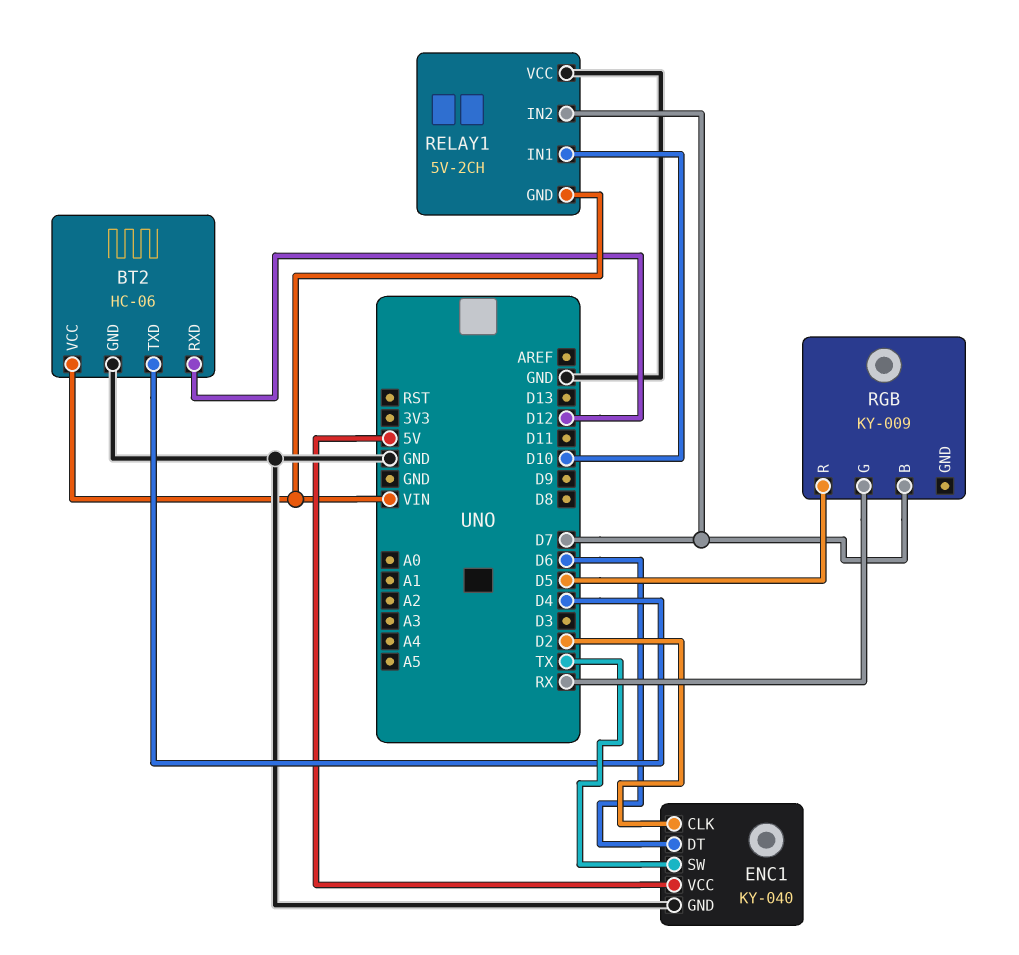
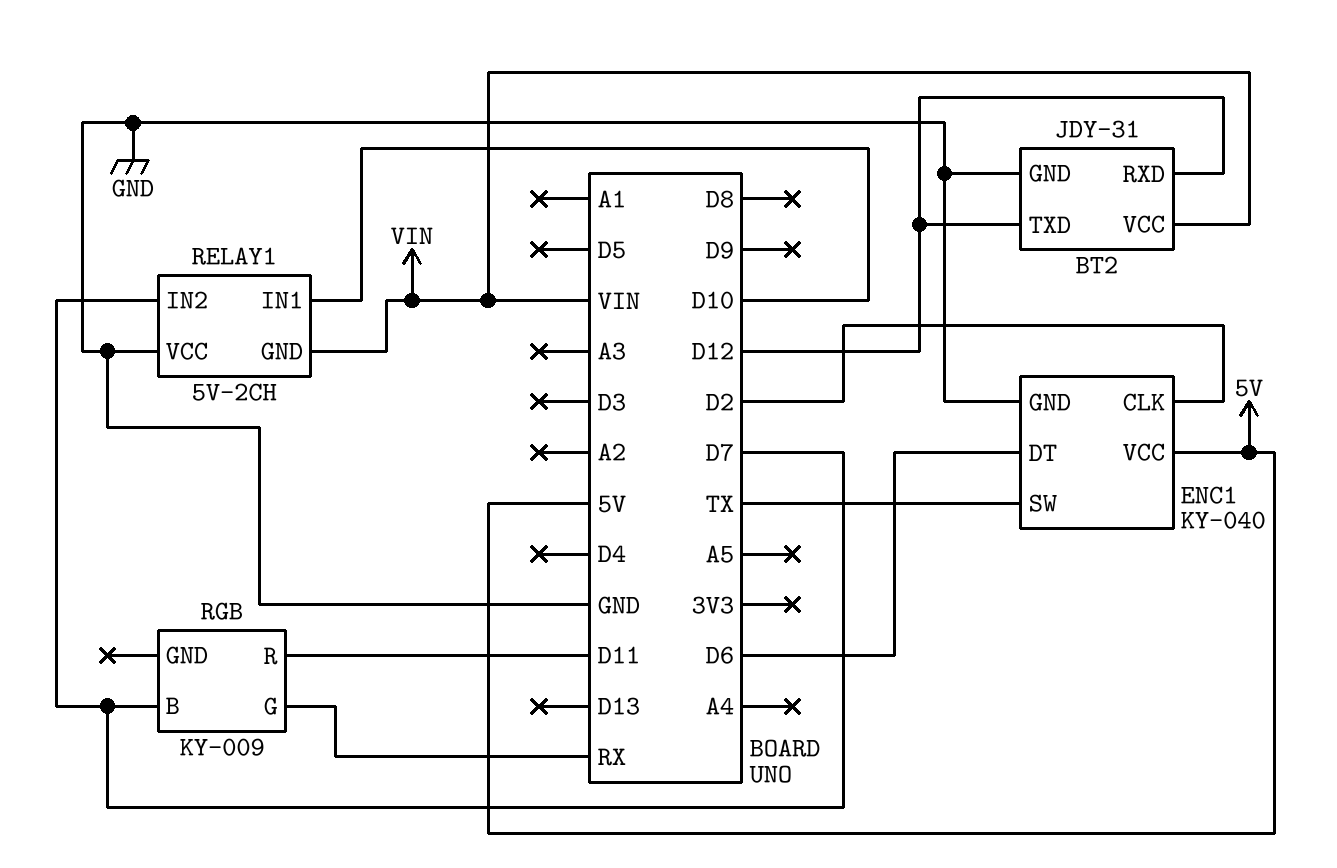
BT2: HC-06 -> JDY-31
BT2 pin TXD: D4 -> D12
RGB pin R: D5 -> D11

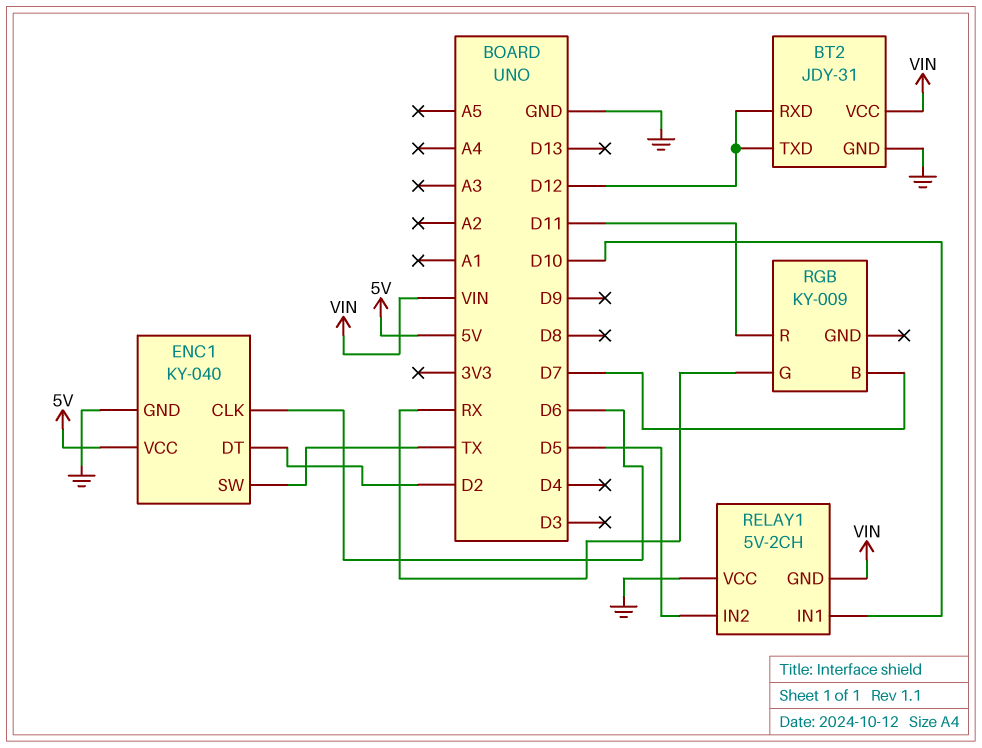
ENC1 pin CLK: D2 -> D6
ENC1 pin DT: D6 -> D2
RELAY1 pin IN2: D7 -> D5

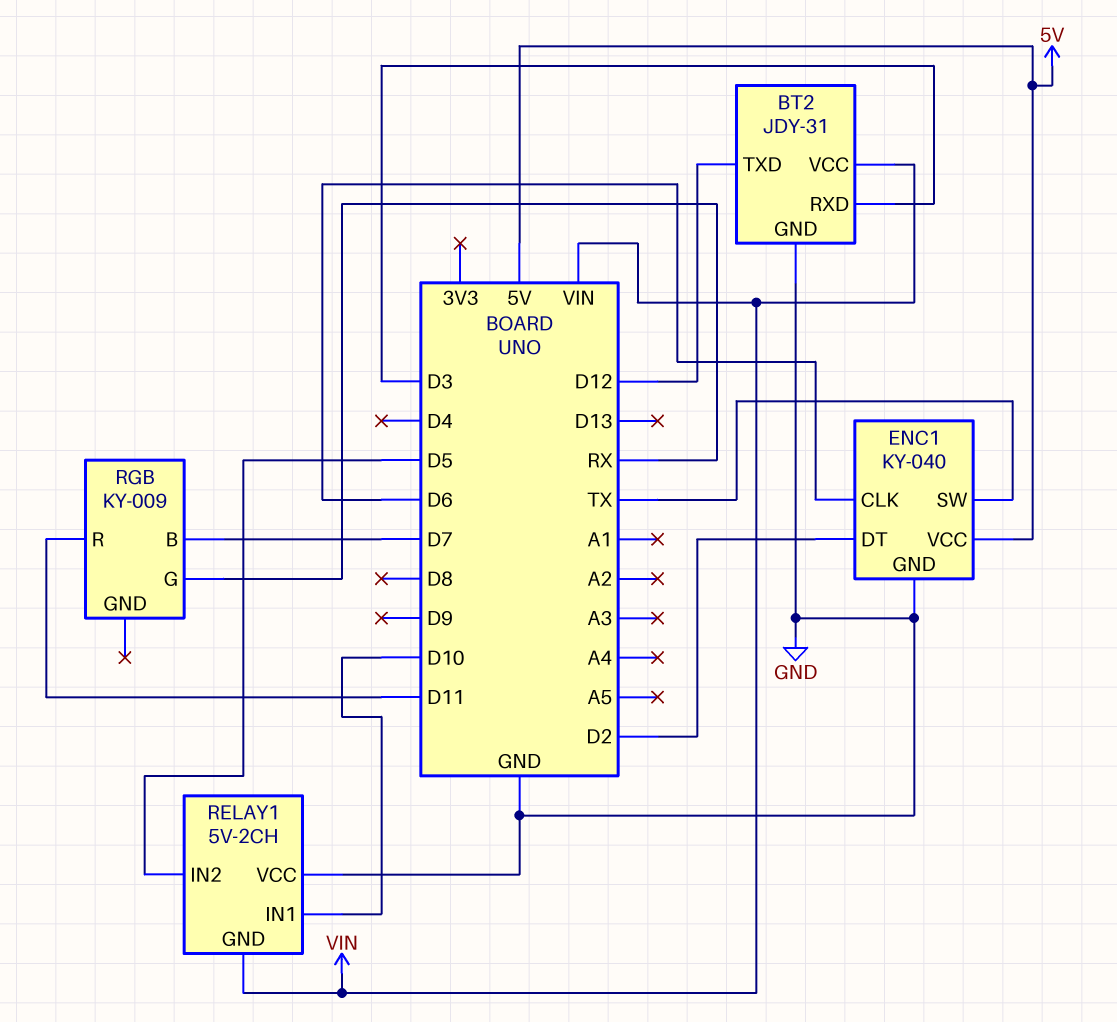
BT2 pin RXD: D12 -> D3

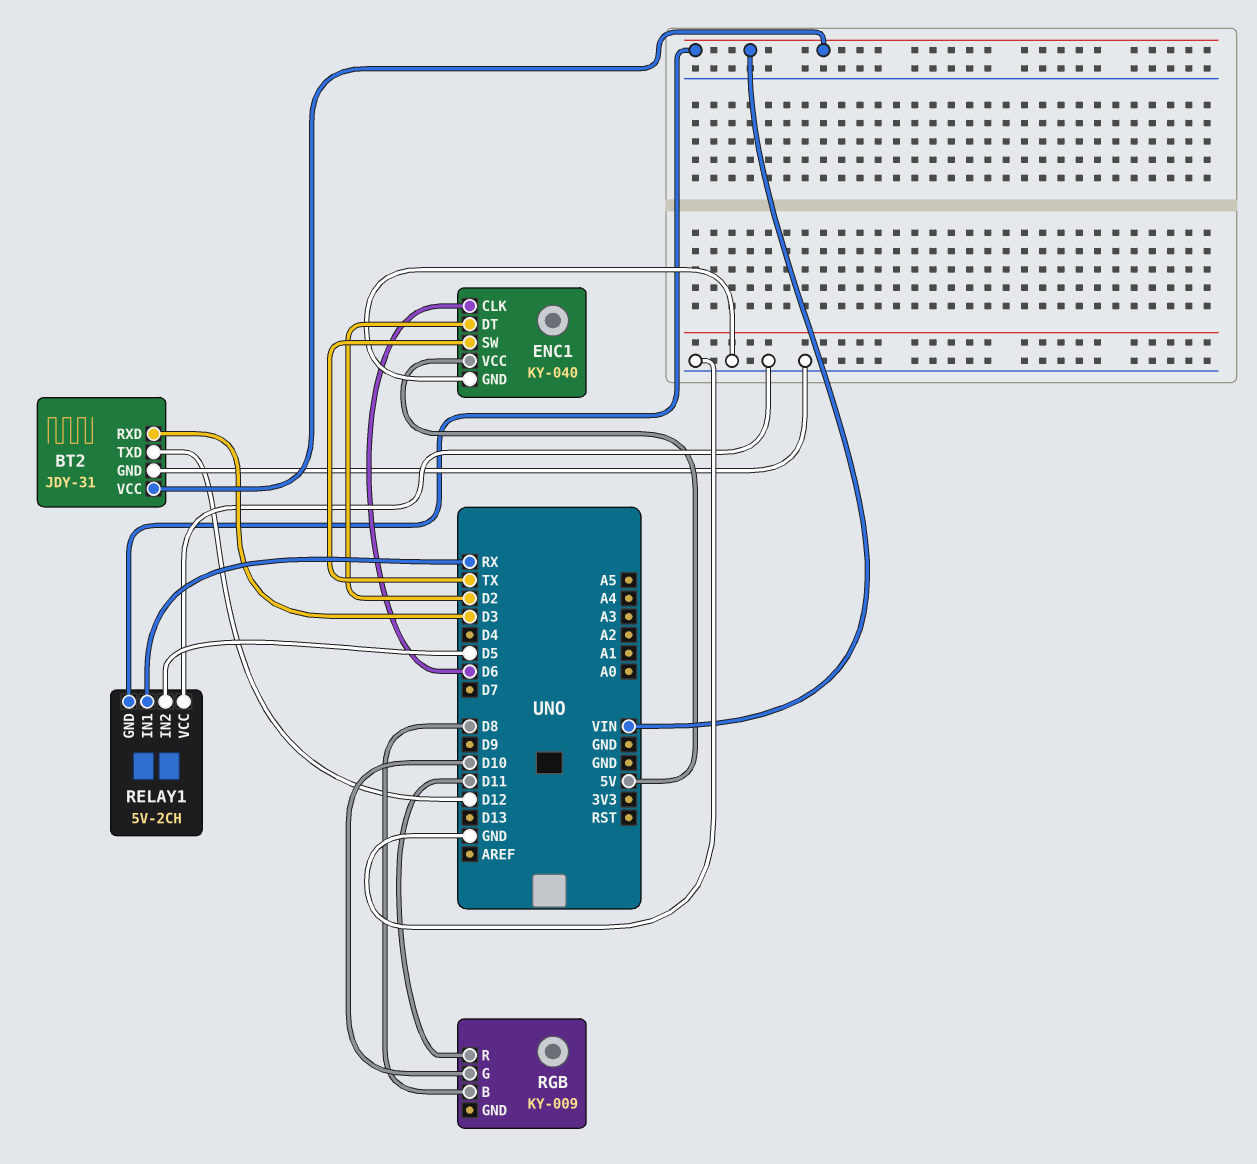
RELAY1 pin IN1: D10 -> RX
RGB pin B: D7 -> D8
RGB pin G: RX -> D10

